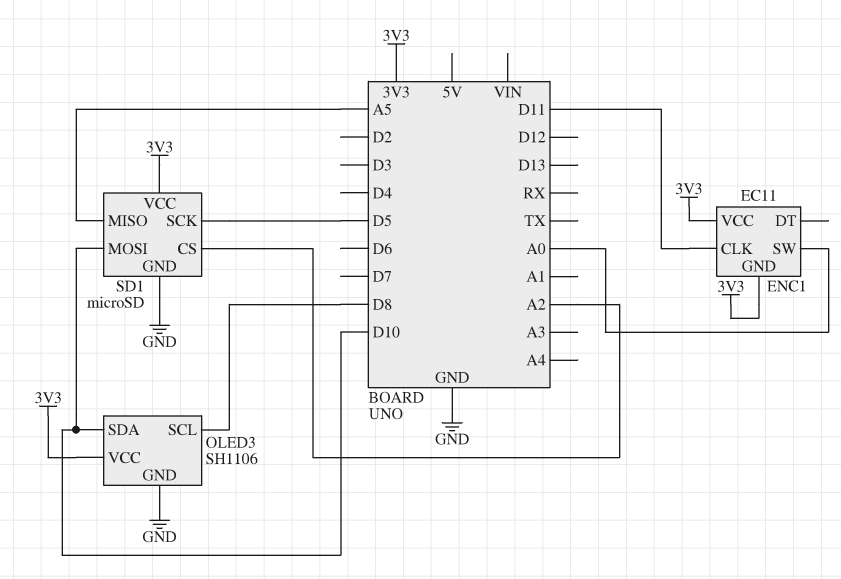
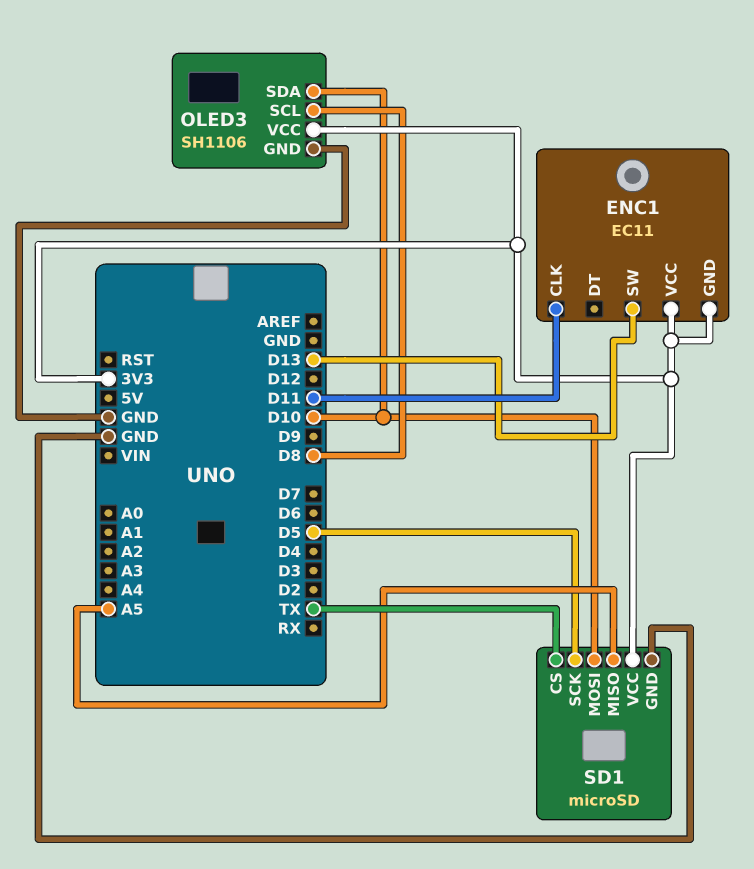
ENC1 pin SW: A0 -> D13
SD1 pin CS: A2 -> TX

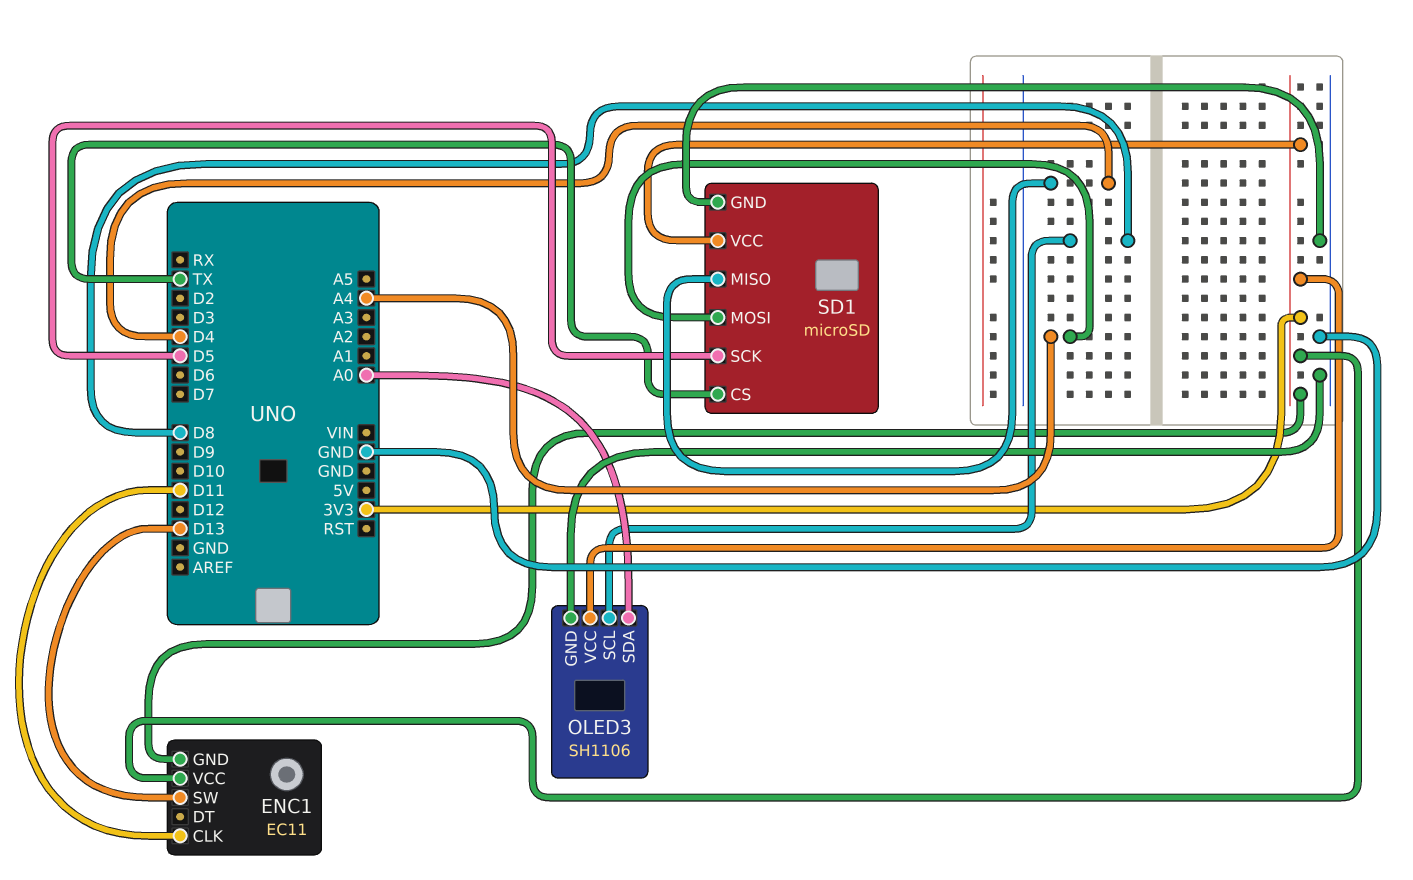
OLED3 pin SDA: D10 -> A0
SD1 pin MISO: A5 -> D4
SD1 pin MOSI: D10 -> A4

